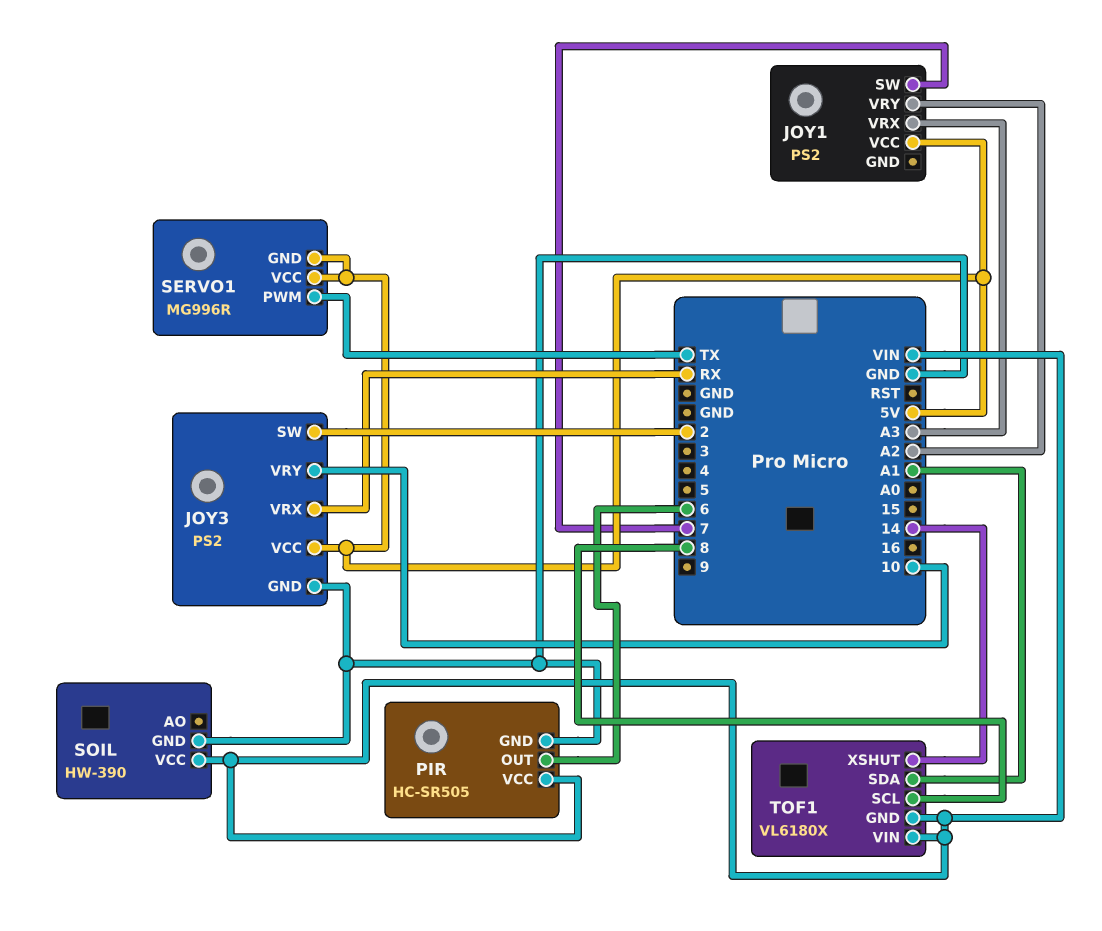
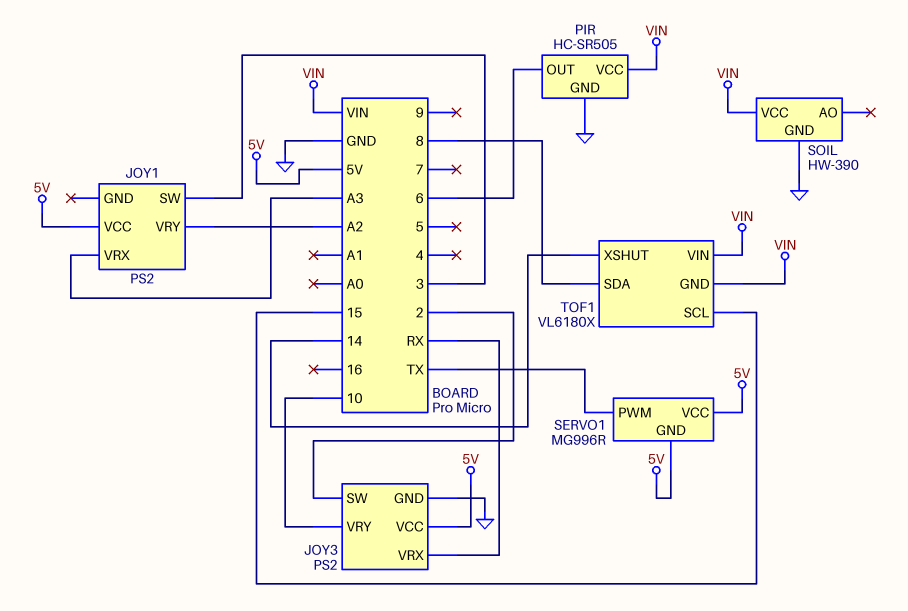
JOY1 pin SW: 7 -> 3
TOF1 pin SCL: 8 -> 15
TOF1 pin SDA: A1 -> 8

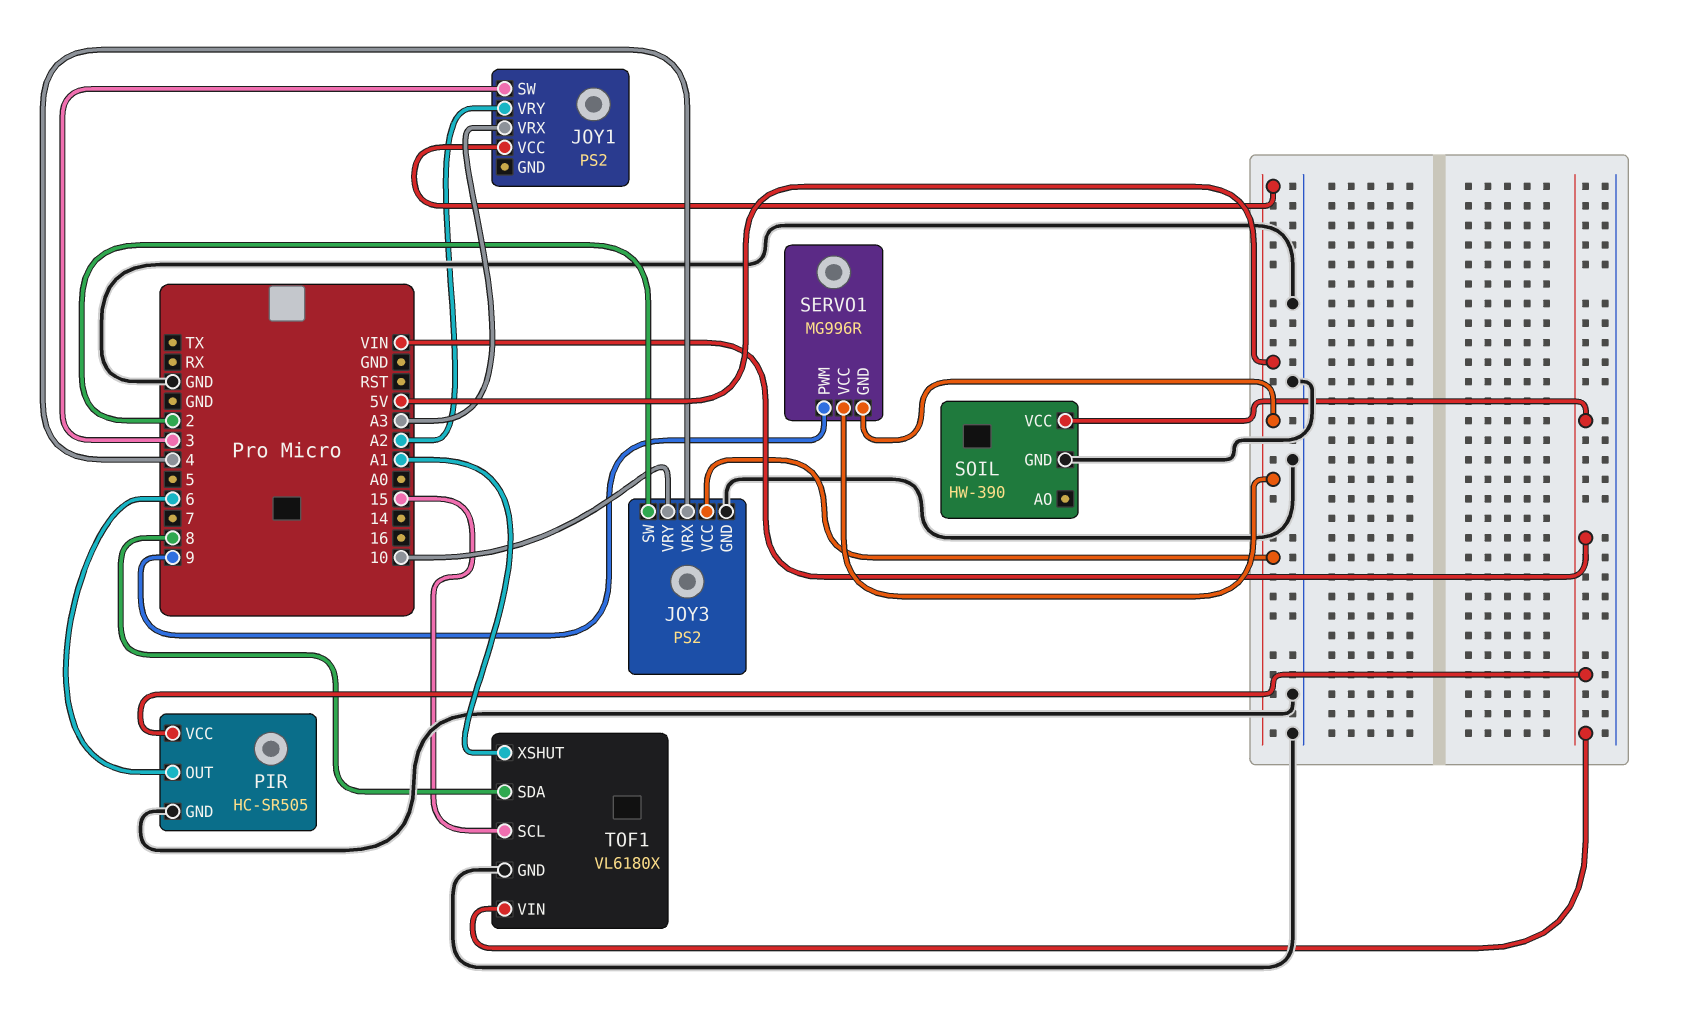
JOY3 pin VRX: RX -> 4
SERVO1 pin PWM: TX -> 9
TOF1 pin GND: VIN -> GND
TOF1 pin XSHUT: 14 -> A1

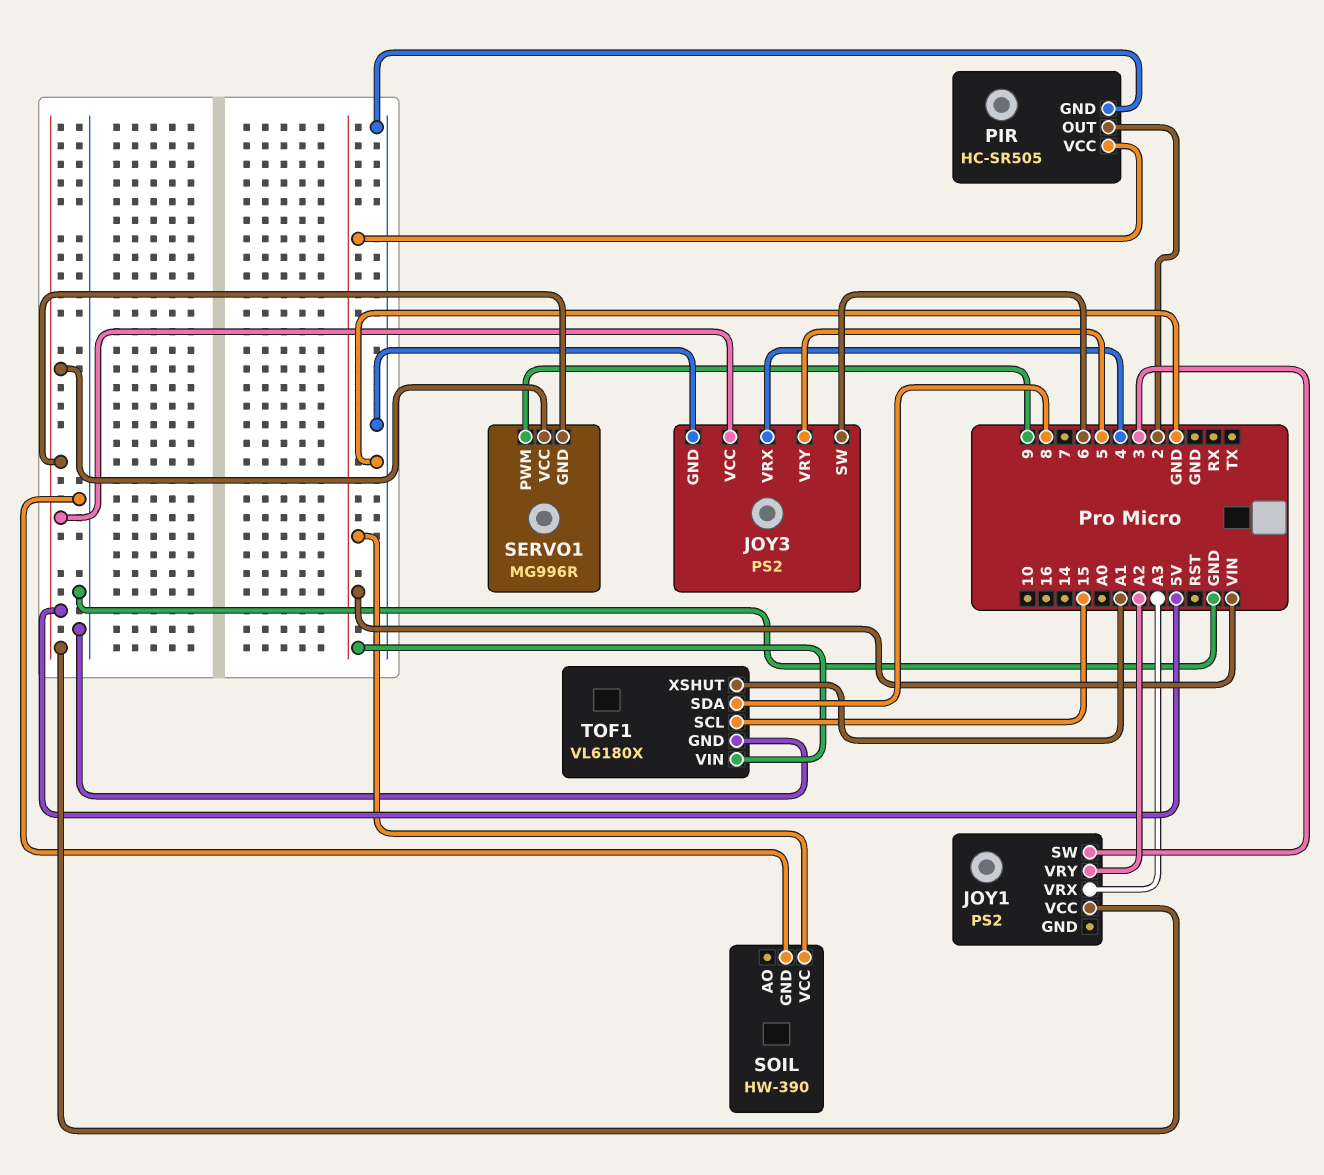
JOY3 pin SW: 2 -> 6
JOY3 pin VRY: 10 -> 5
PIR pin OUT: 6 -> 2

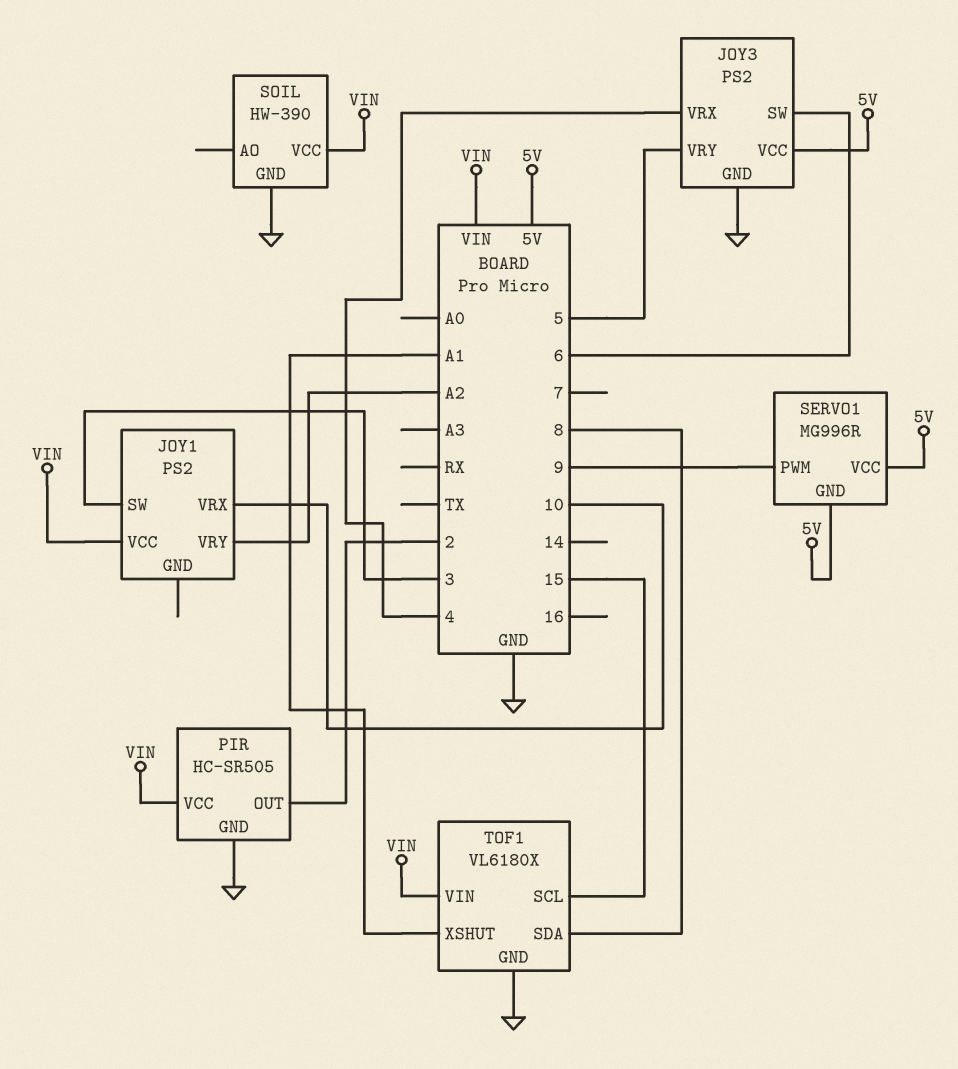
JOY1 pin VCC: 5V -> VIN
JOY1 pin VRX: A3 -> 10

